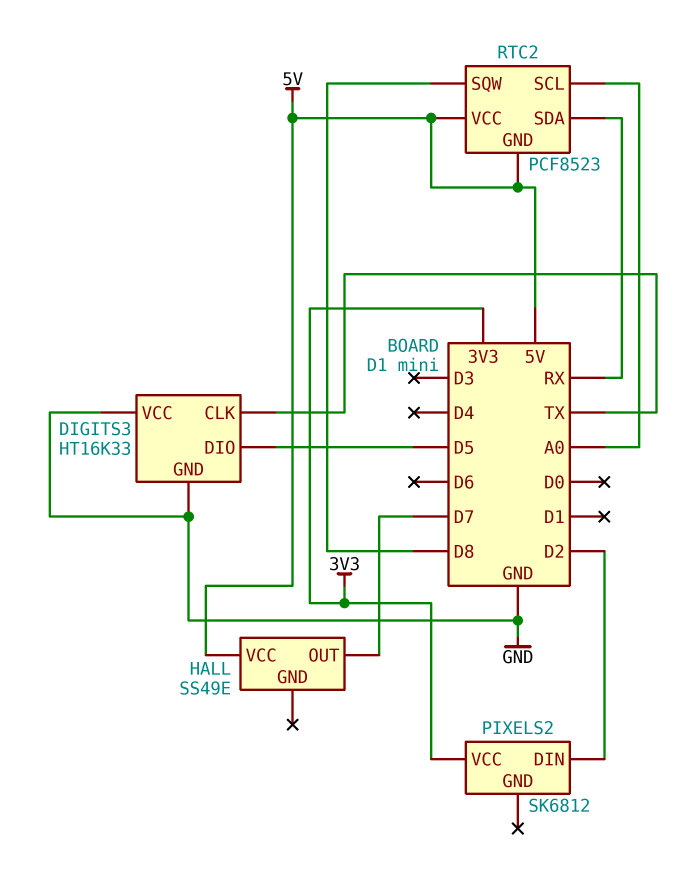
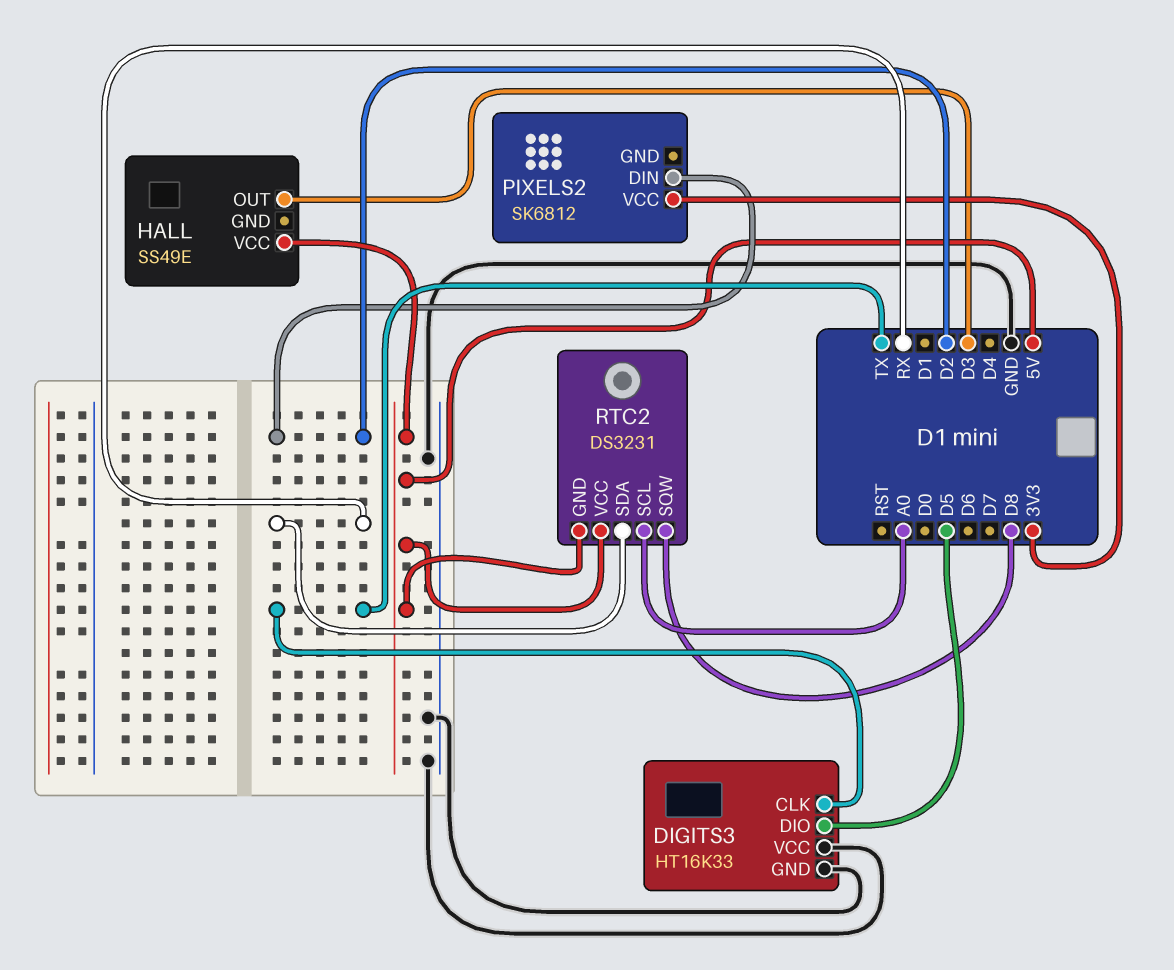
HALL pin OUT: D7 -> D3
RTC2: PCF8523 -> DS3231

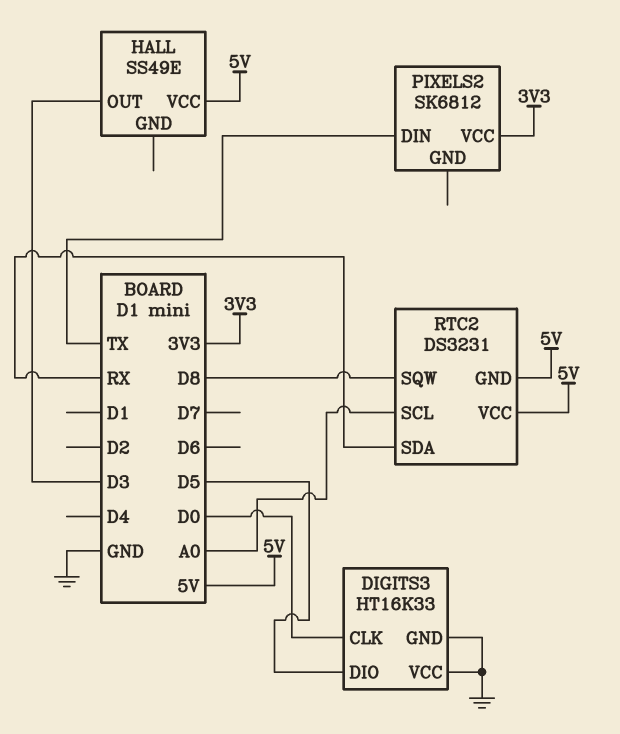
DIGITS3 pin CLK: TX -> D0
PIXELS2 pin DIN: D2 -> TX

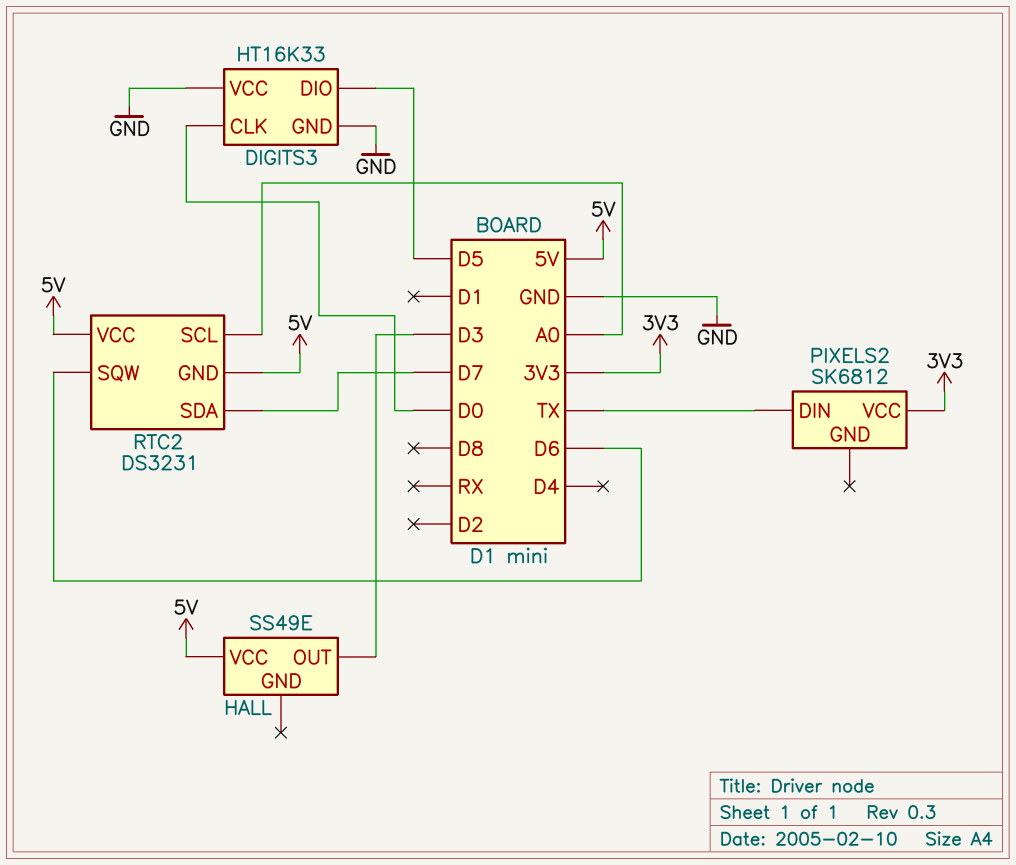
RTC2 pin SDA: RX -> D7
RTC2 pin SQW: D8 -> D6

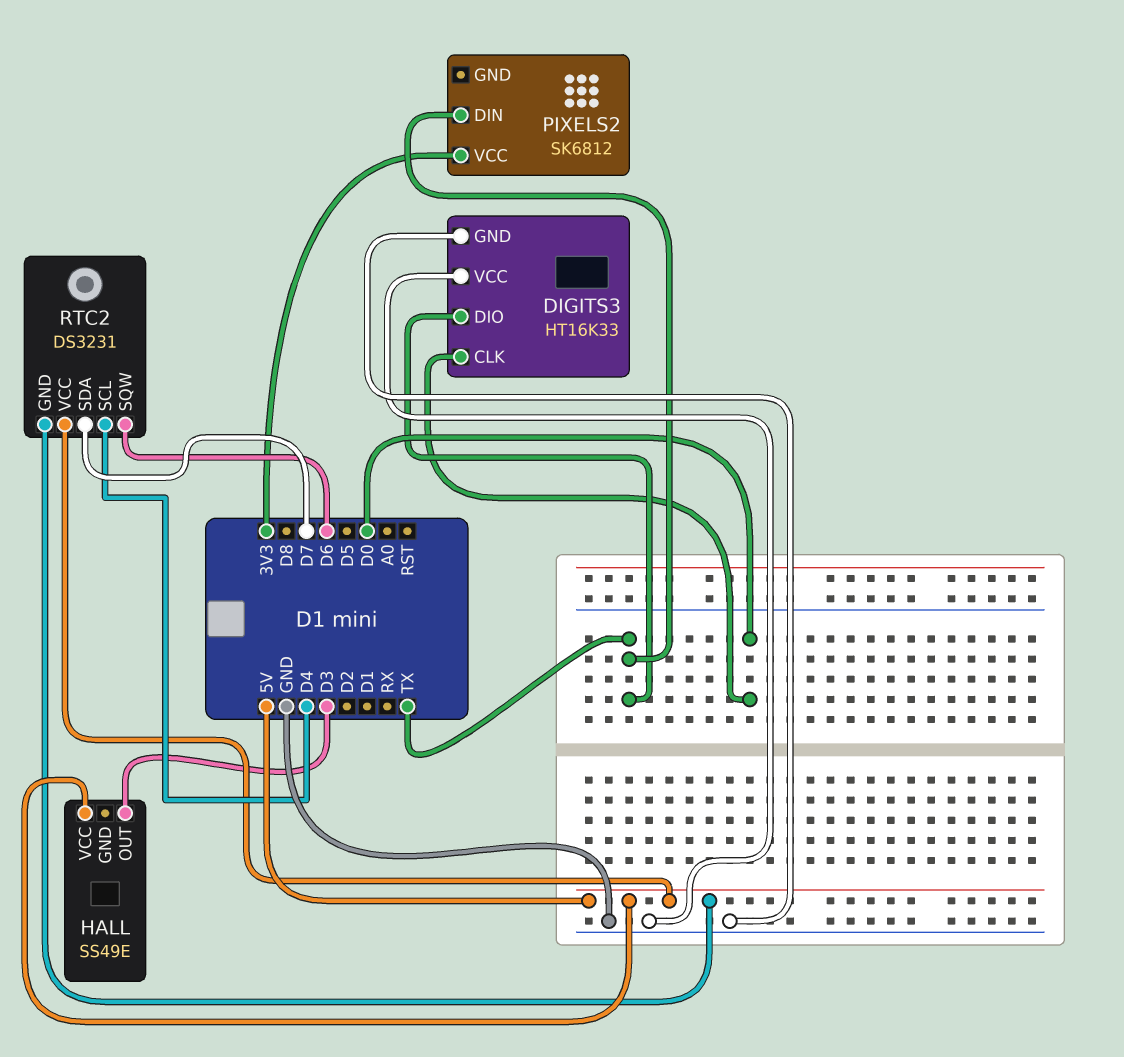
DIGITS3 pin DIO: D5 -> TX
RTC2 pin SCL: A0 -> D4

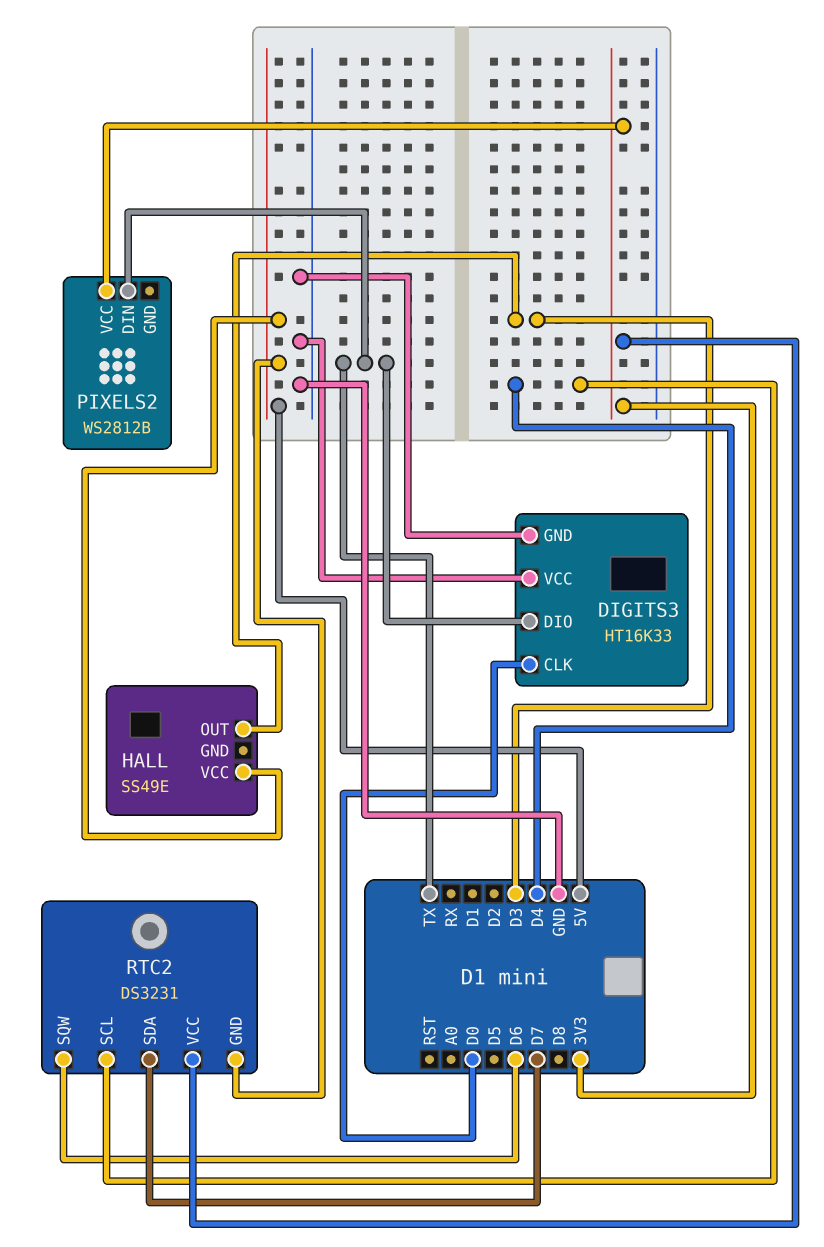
PIXELS2: SK6812 -> WS2812B
RTC2 pin VCC: 5V -> 3V3

